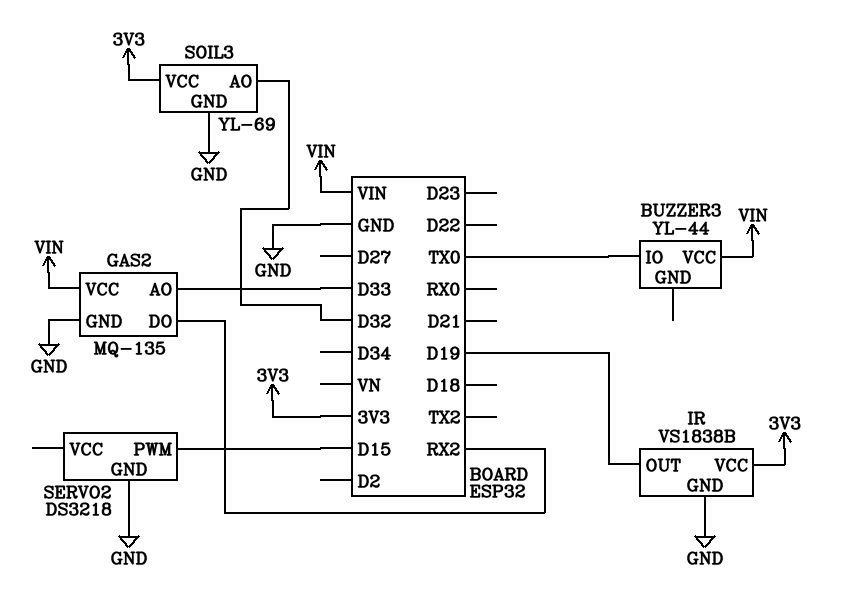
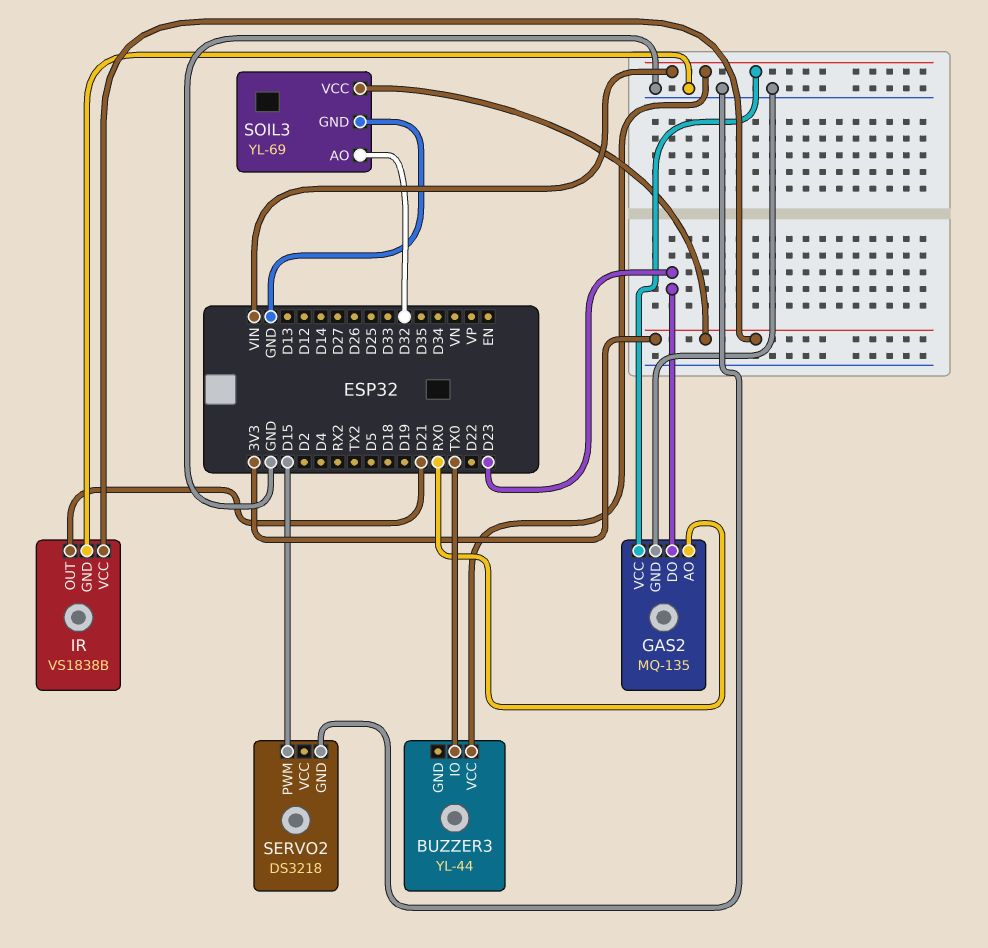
GAS2 pin AO: D33 -> RX0
GAS2 pin DO: RX2 -> D23
IR pin OUT: D19 -> D21

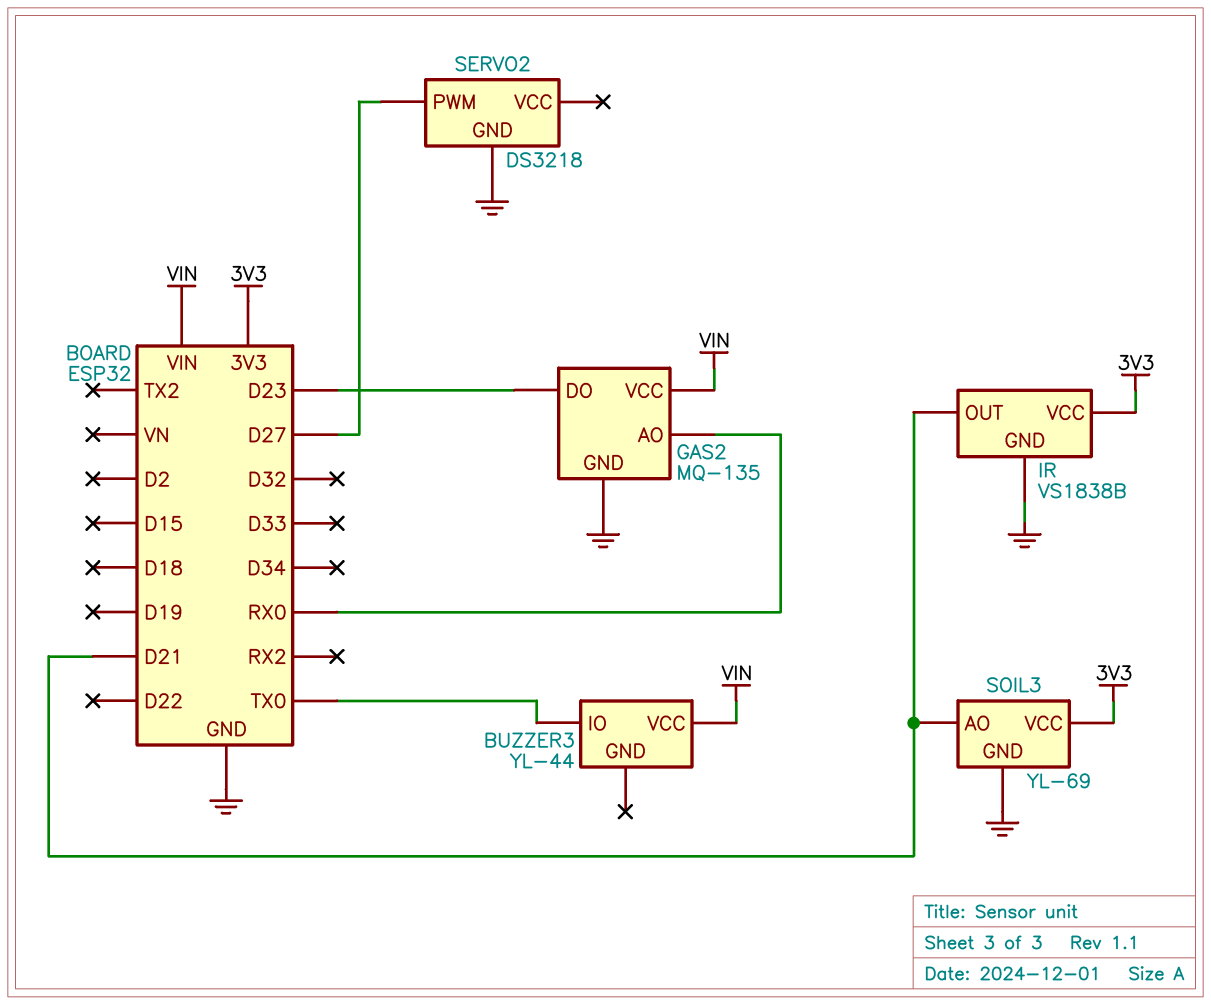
SERVO2 pin PWM: D15 -> D27
SOIL3 pin AO: D32 -> D21

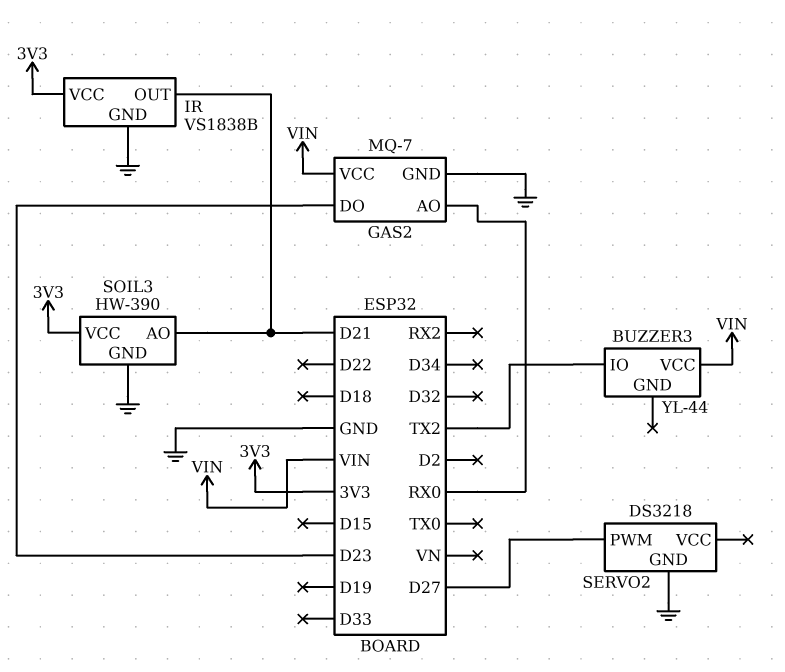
BUZZER3 pin IO: TX0 -> TX2
GAS2: MQ-135 -> MQ-7
SOIL3: YL-69 -> HW-390

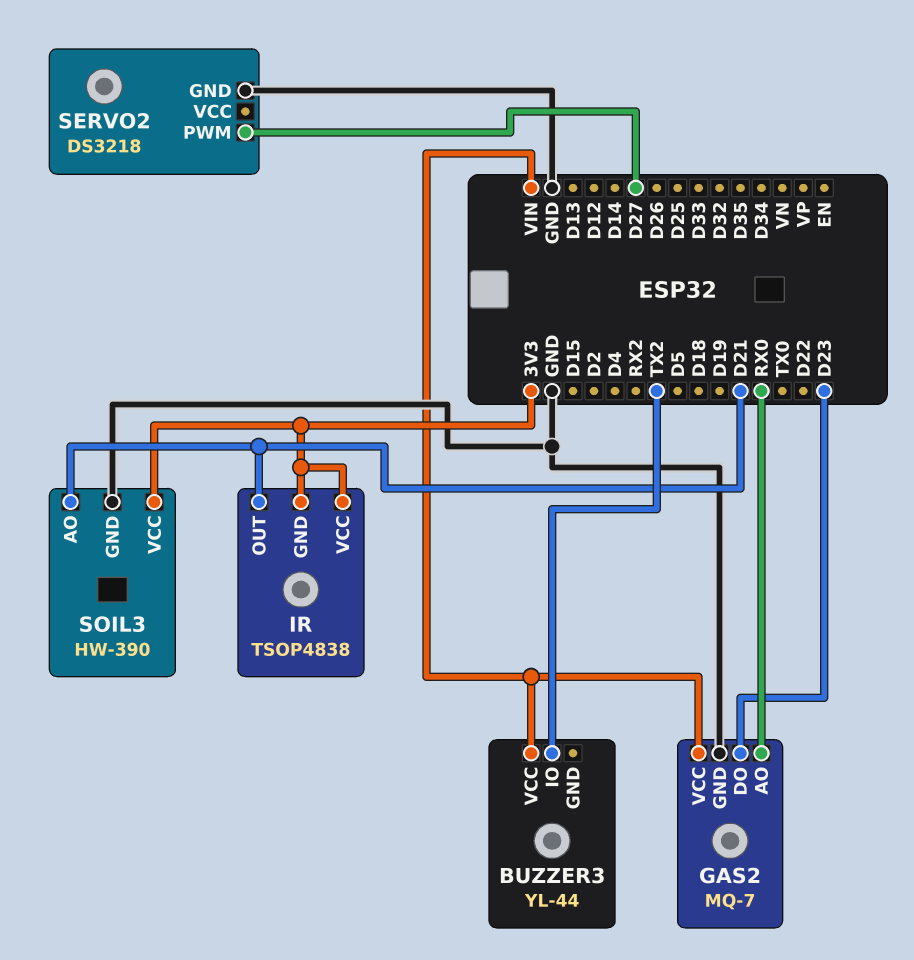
IR: VS1838B -> TSOP4838
IR pin GND: GND -> 3V3

